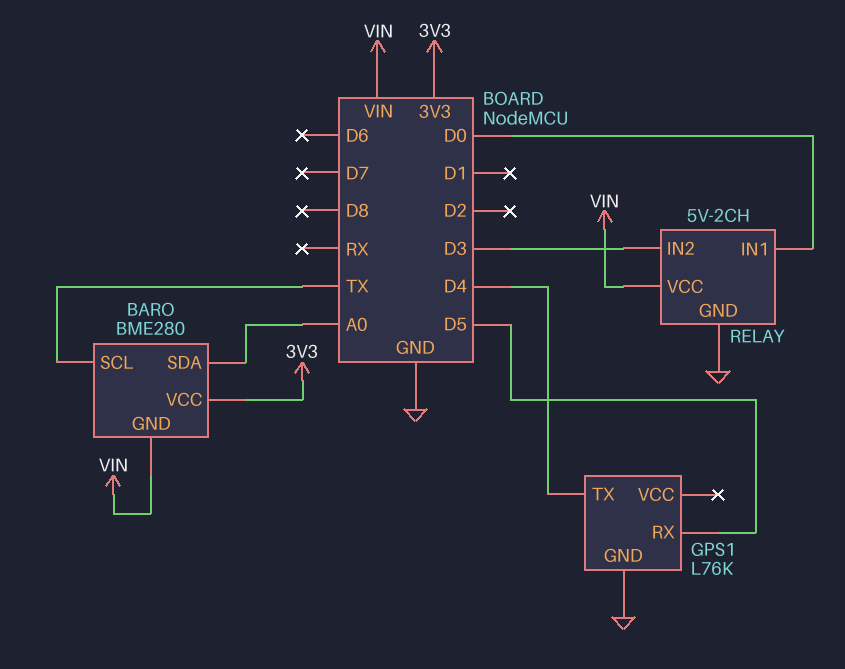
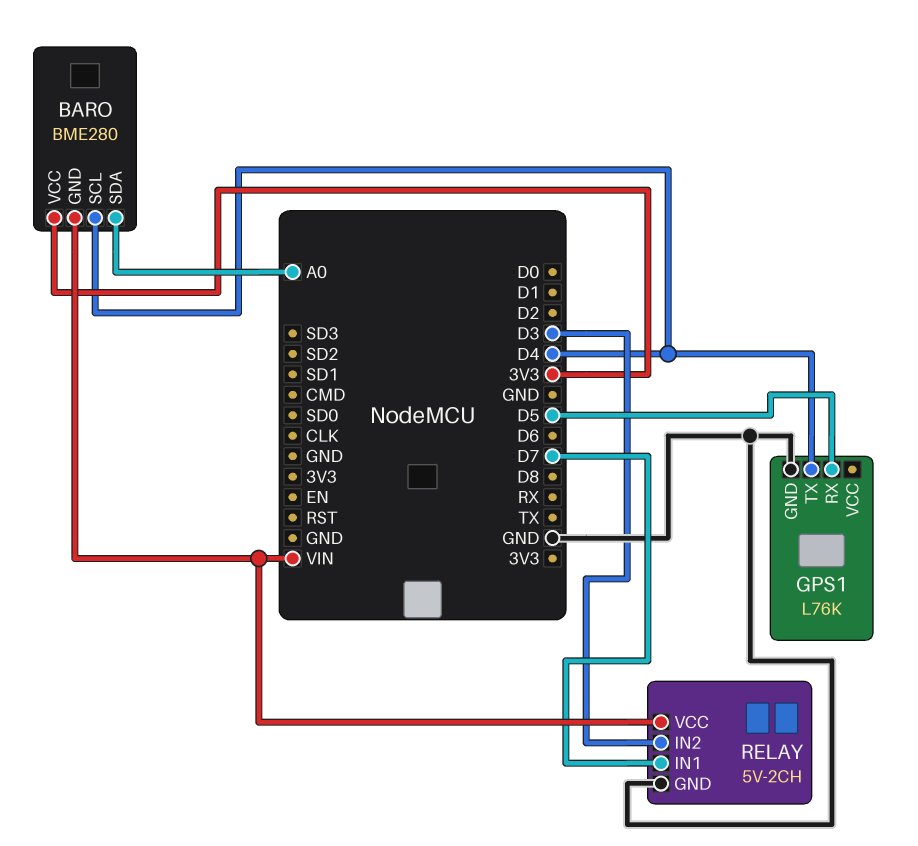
BARO pin SCL: TX -> D4
RELAY pin IN1: D0 -> D7

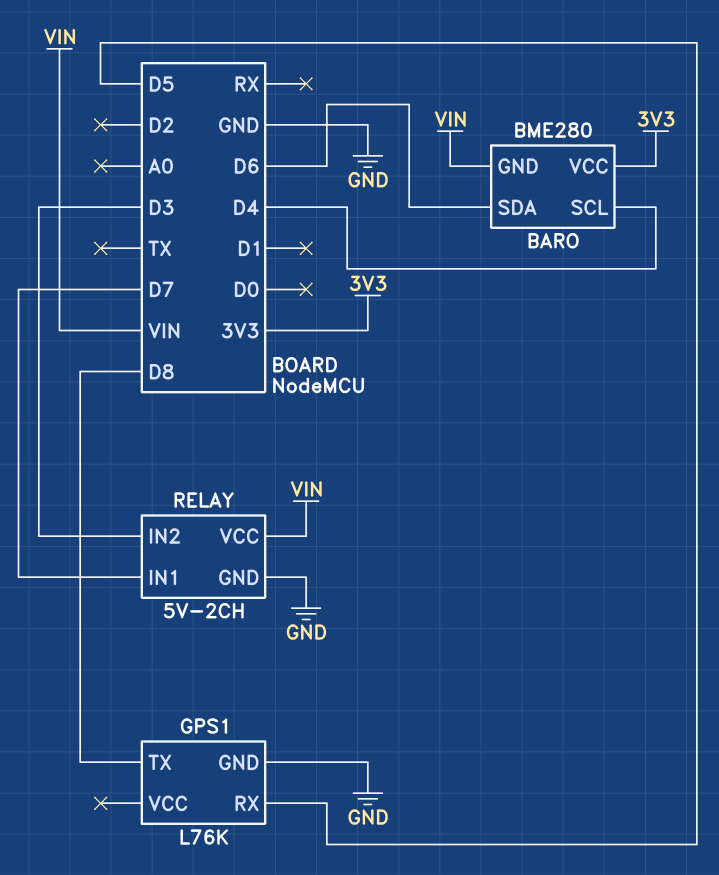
BARO pin SDA: A0 -> D6
GPS1 pin TX: D4 -> D8

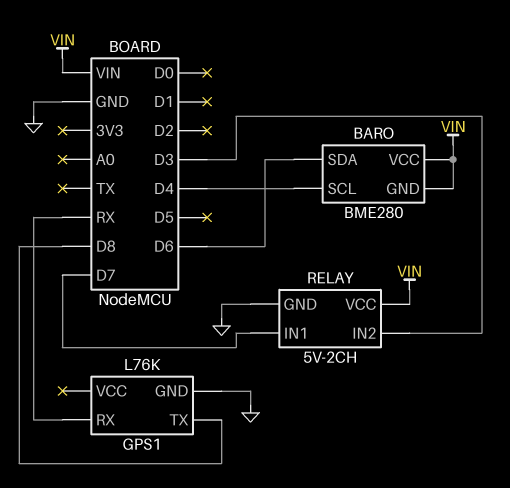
BARO pin VCC: 3V3 -> VIN
GPS1 pin RX: D5 -> RX

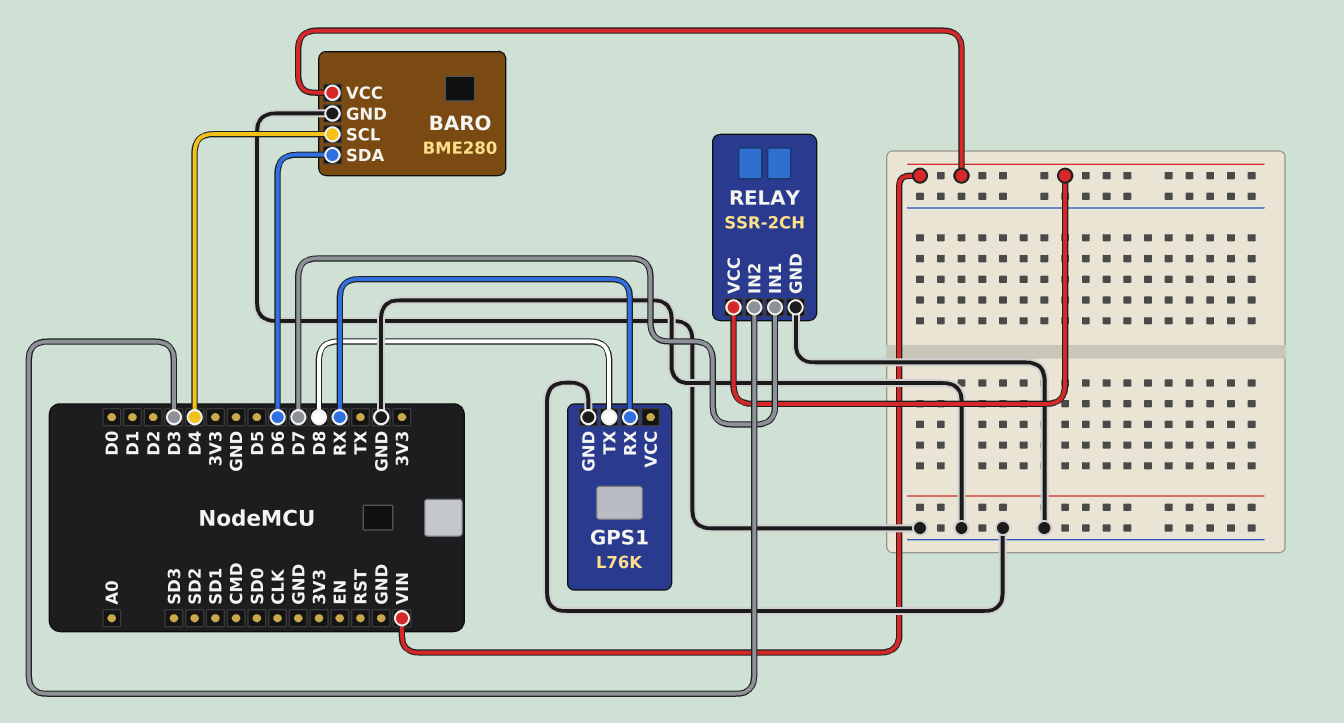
BARO pin GND: VIN -> GND
RELAY: 5V-2CH -> SSR-2CH

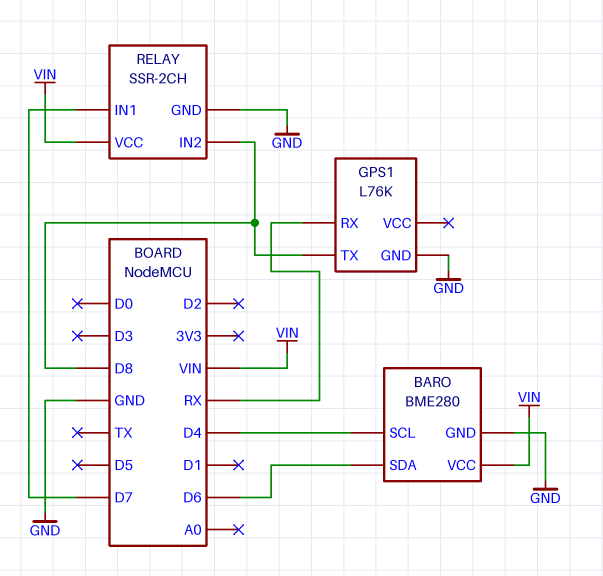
RELAY pin IN2: D3 -> D8

